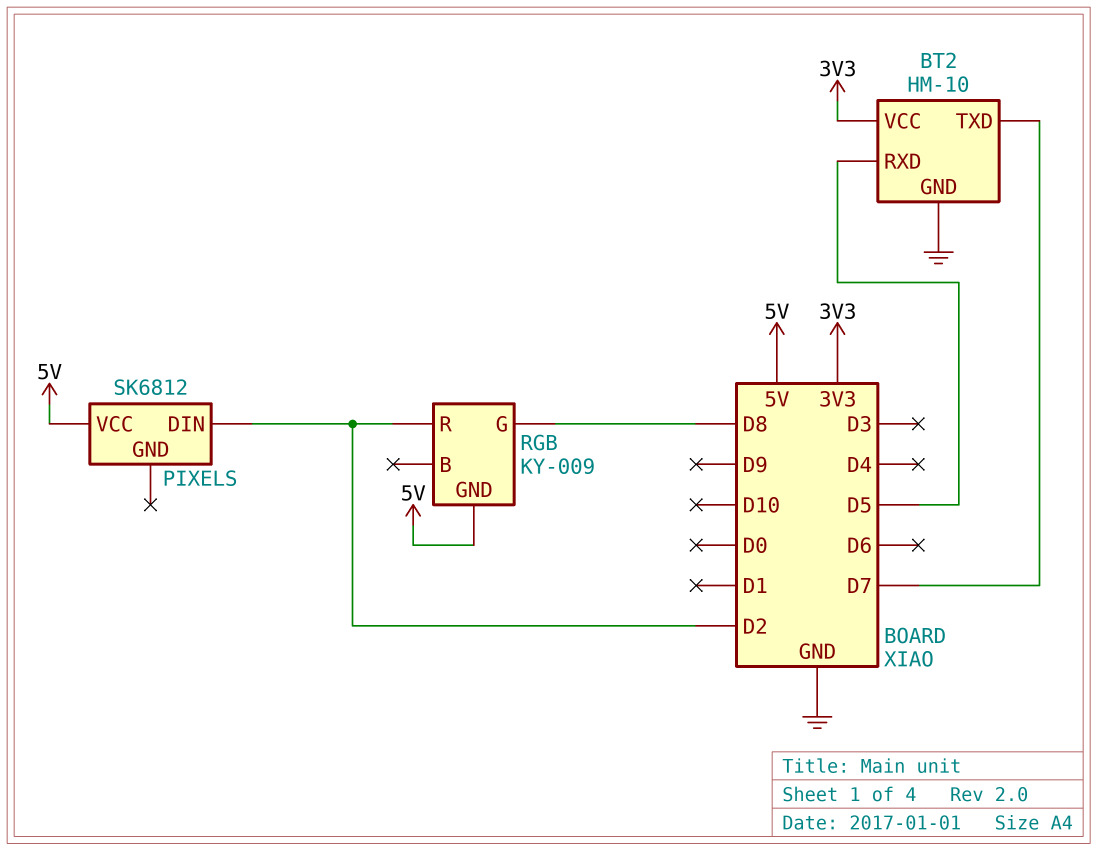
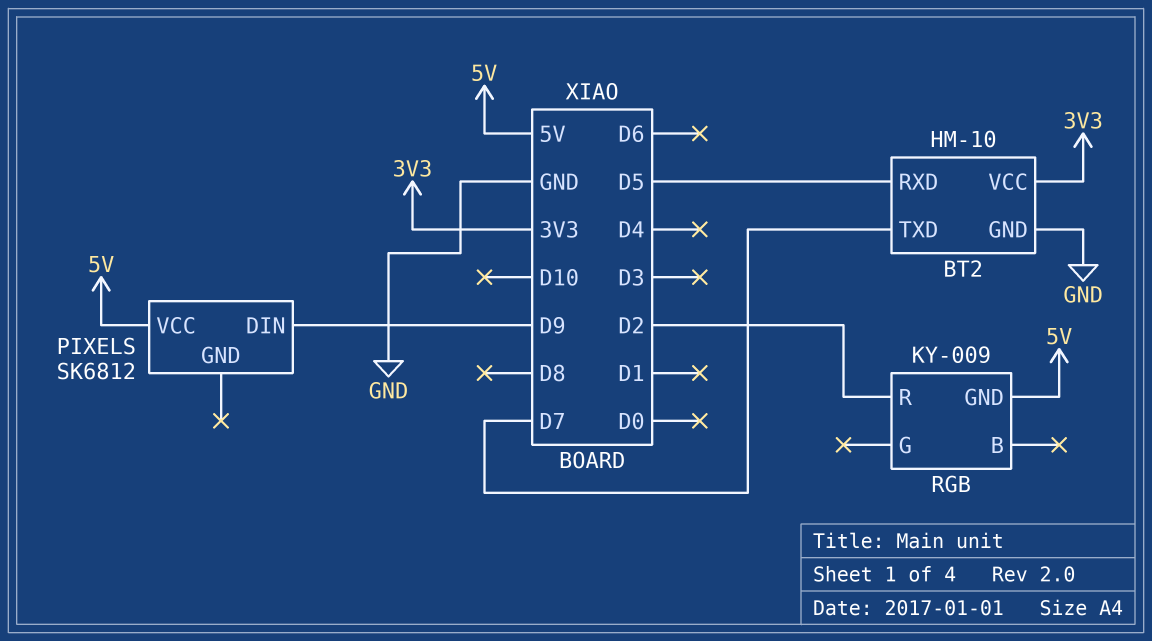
PIXELS pin DIN: D2 -> D9
RGB pin G: D8 -> none

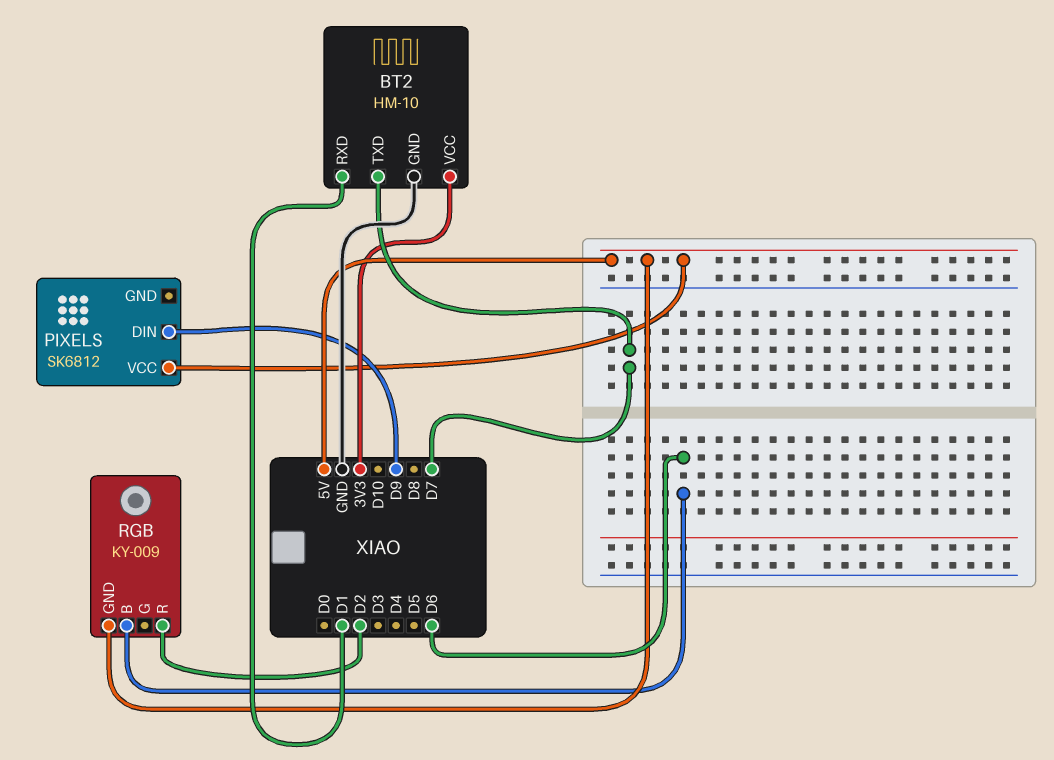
BT2 pin RXD: D5 -> D1
RGB pin B: none -> D6

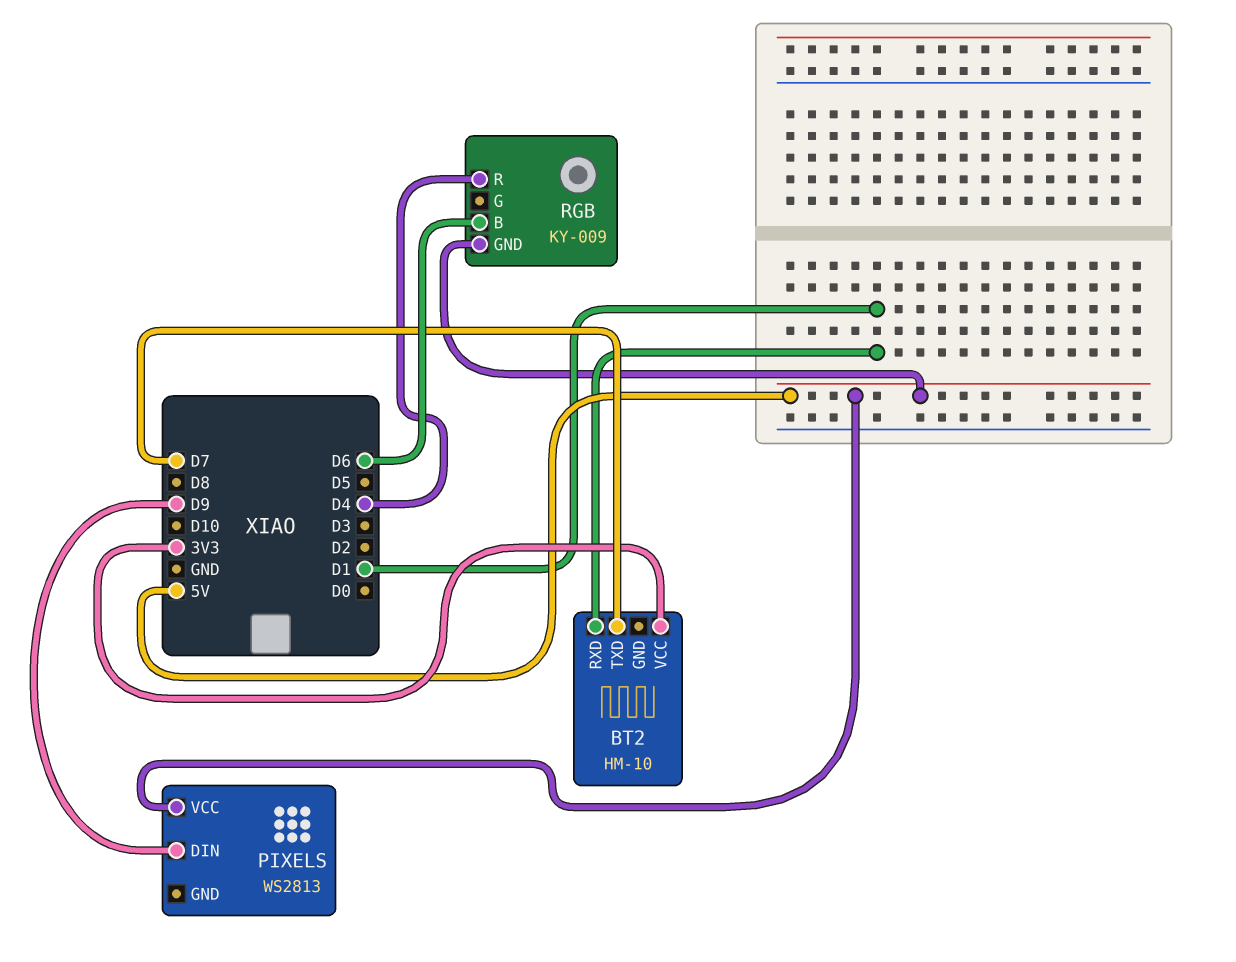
BT2 pin GND: GND -> none
PIXELS: SK6812 -> WS2813
RGB pin R: D2 -> D4

